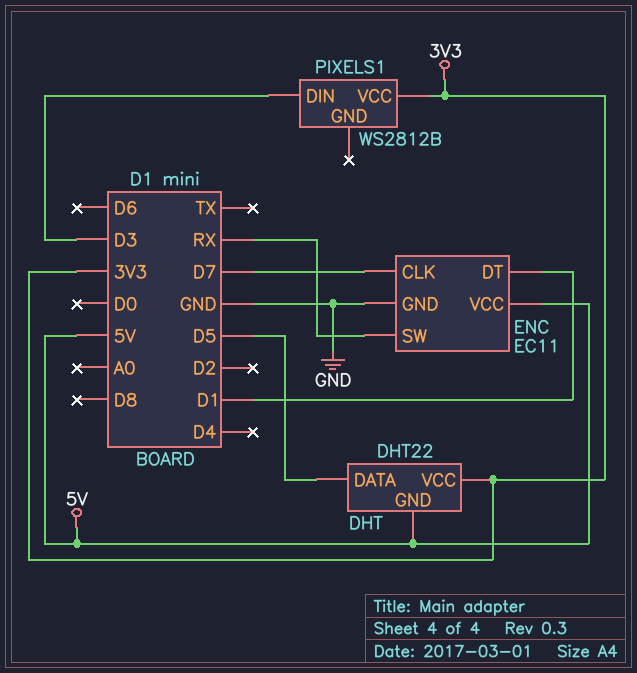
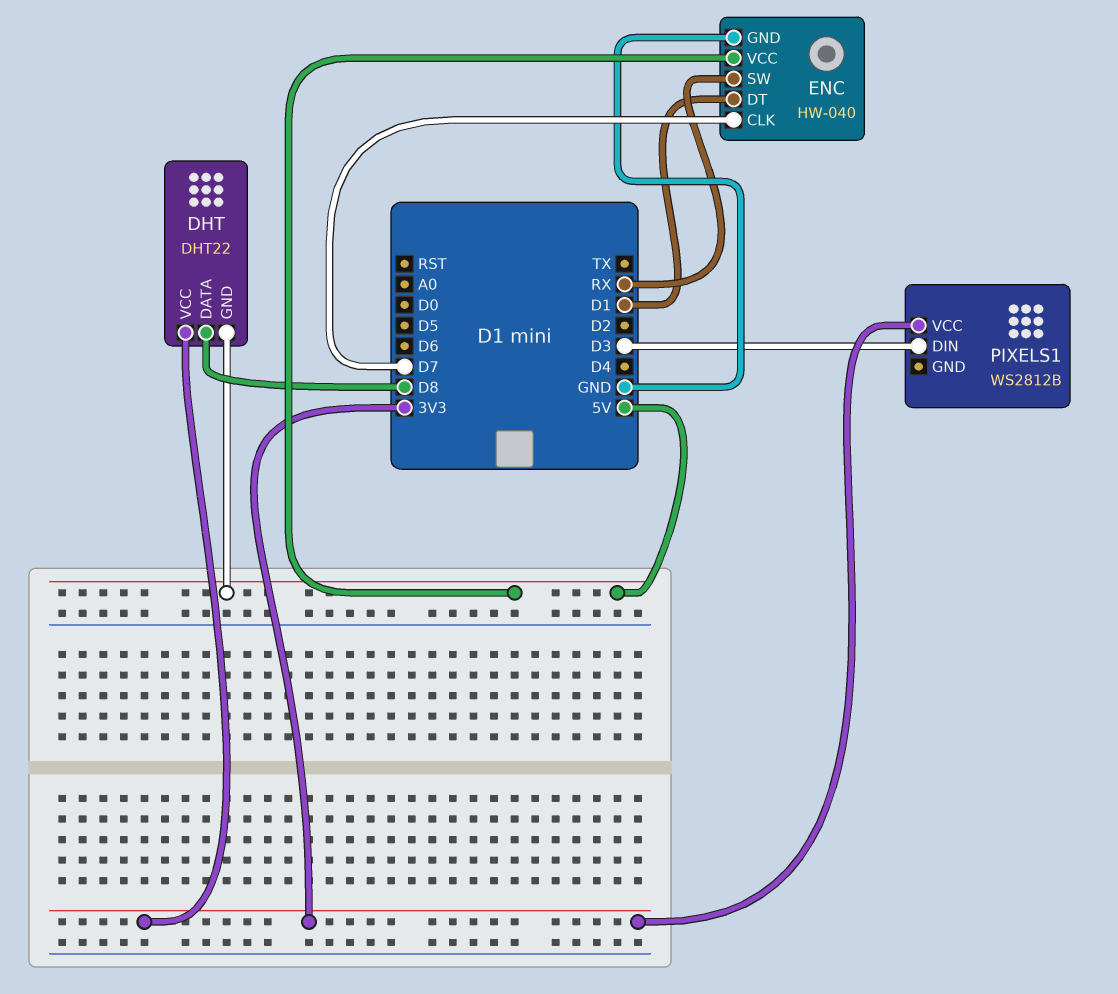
DHT pin DATA: D5 -> D8
ENC: EC11 -> HW-040

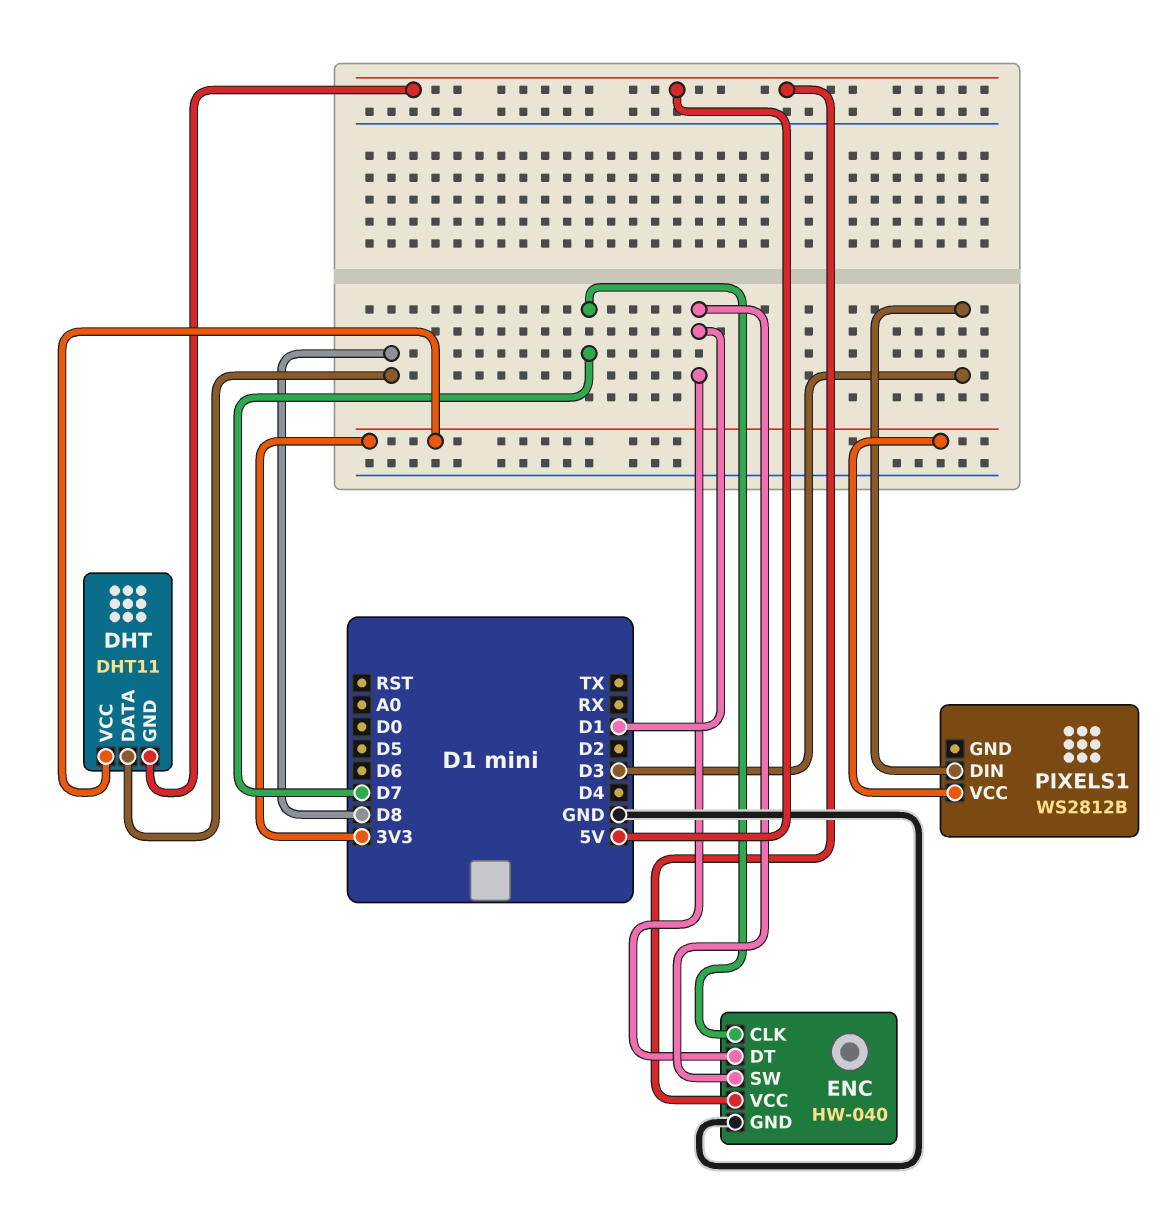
DHT: DHT22 -> DHT11
ENC pin SW: RX -> D1

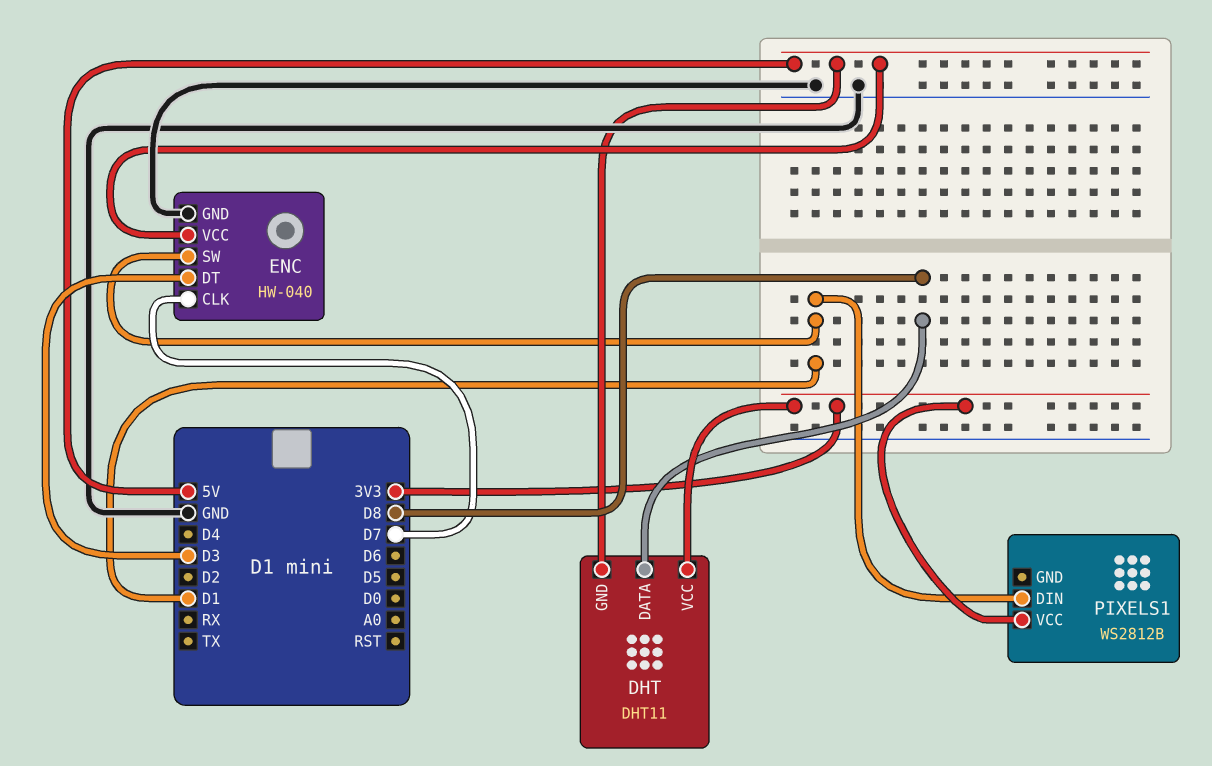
ENC pin DT: D1 -> D3
PIXELS1 pin DIN: D3 -> D1

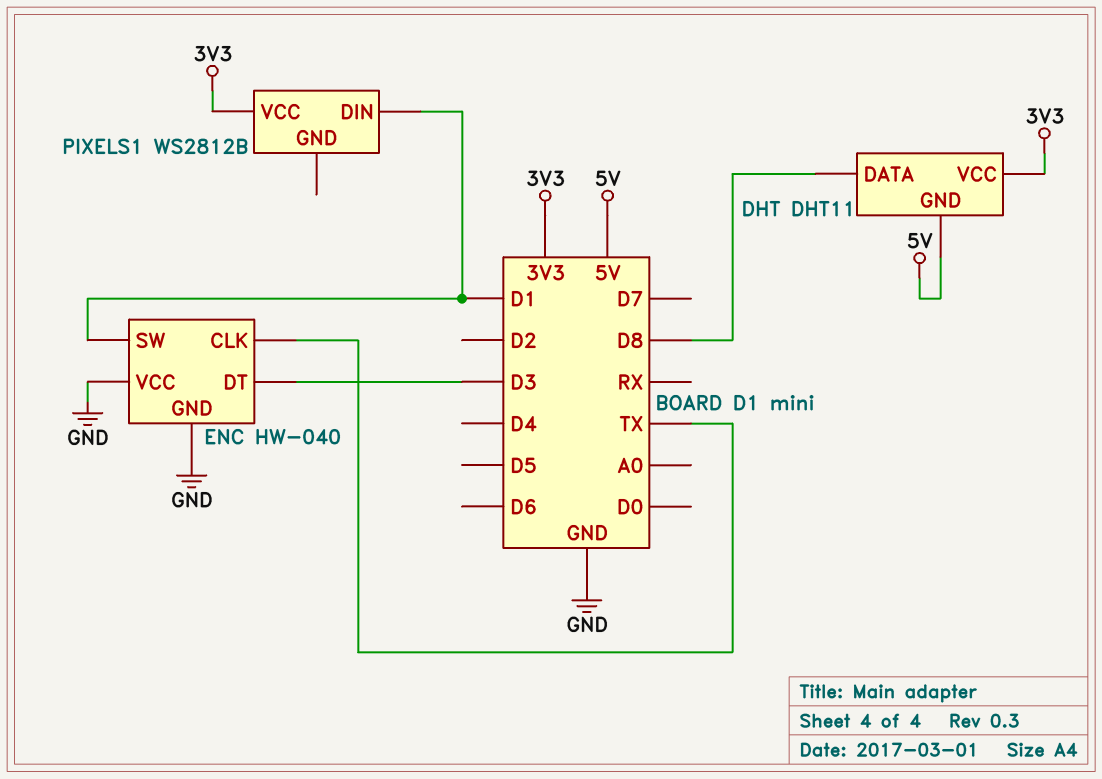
ENC pin CLK: D7 -> TX
ENC pin VCC: 5V -> GND

